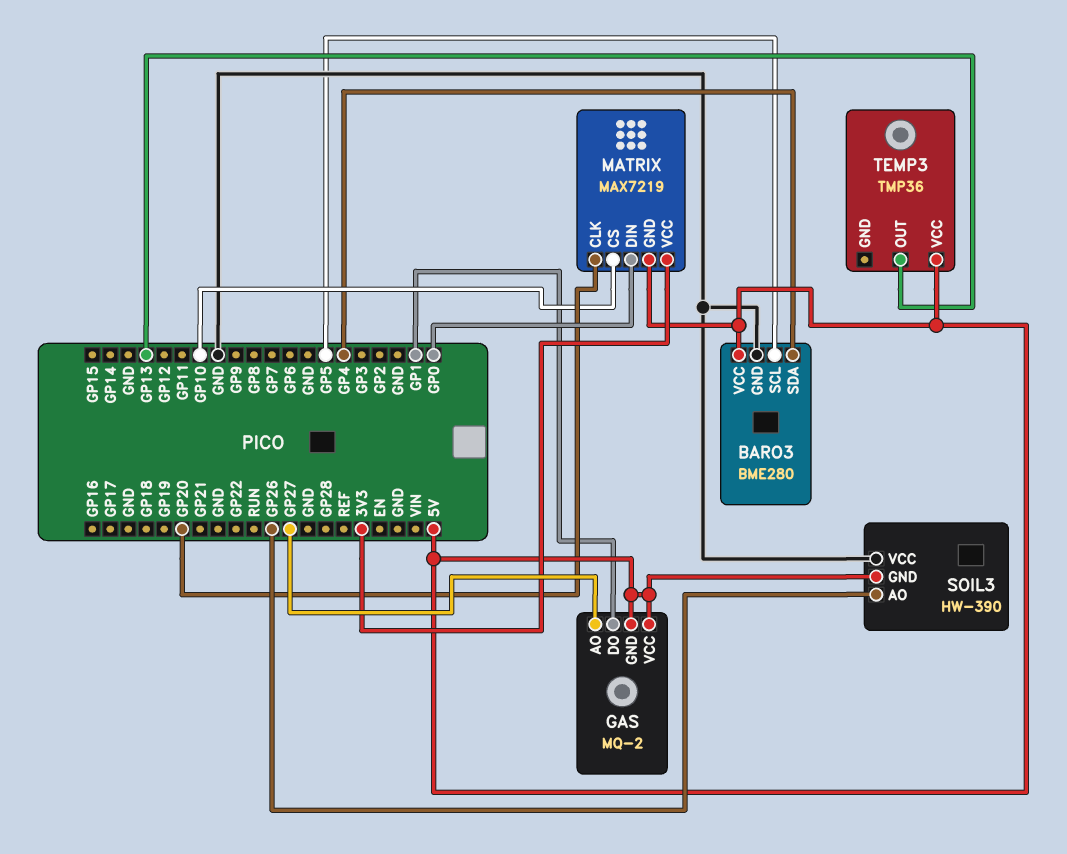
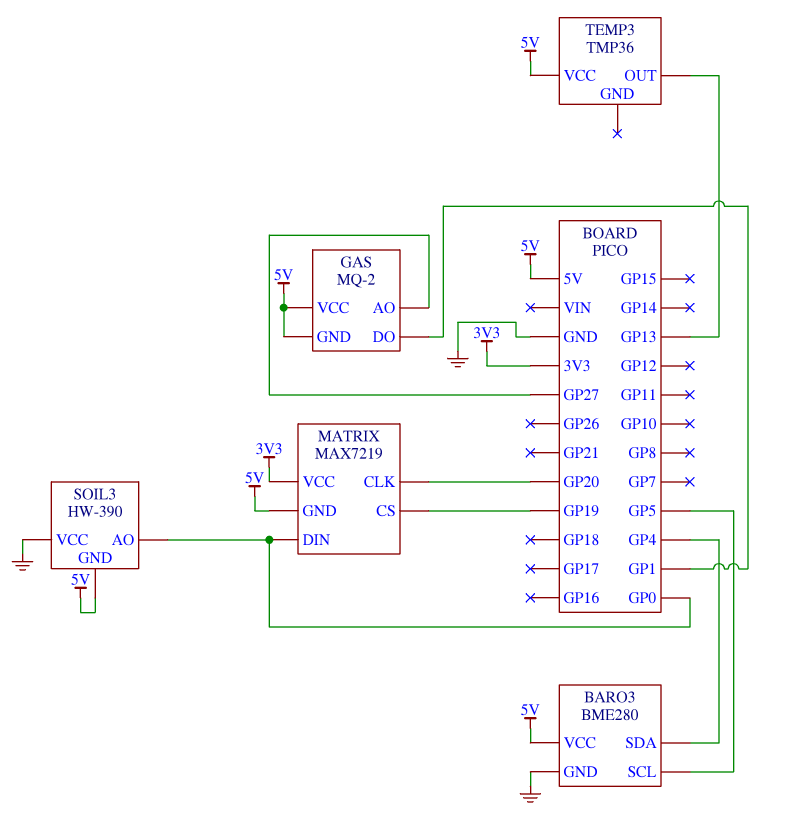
MATRIX pin CS: GP10 -> GP19
SOIL3 pin AO: GP26 -> GP0

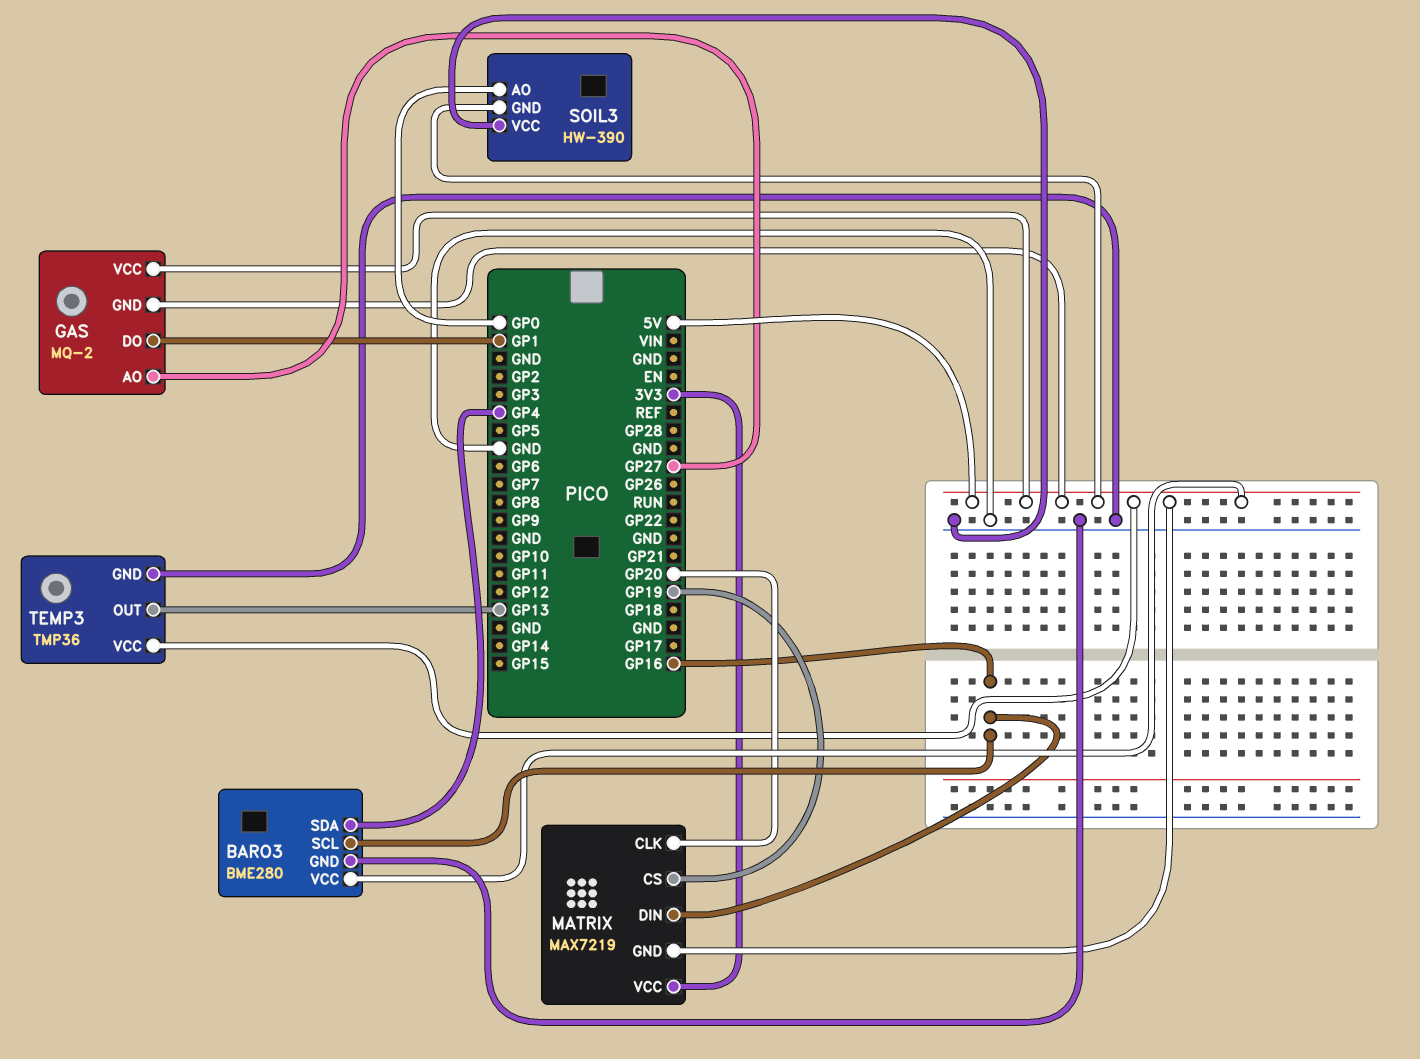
BARO3 pin SCL: GP5 -> GP16
MATRIX pin DIN: GP0 -> GP16
TEMP3 pin GND: none -> GND

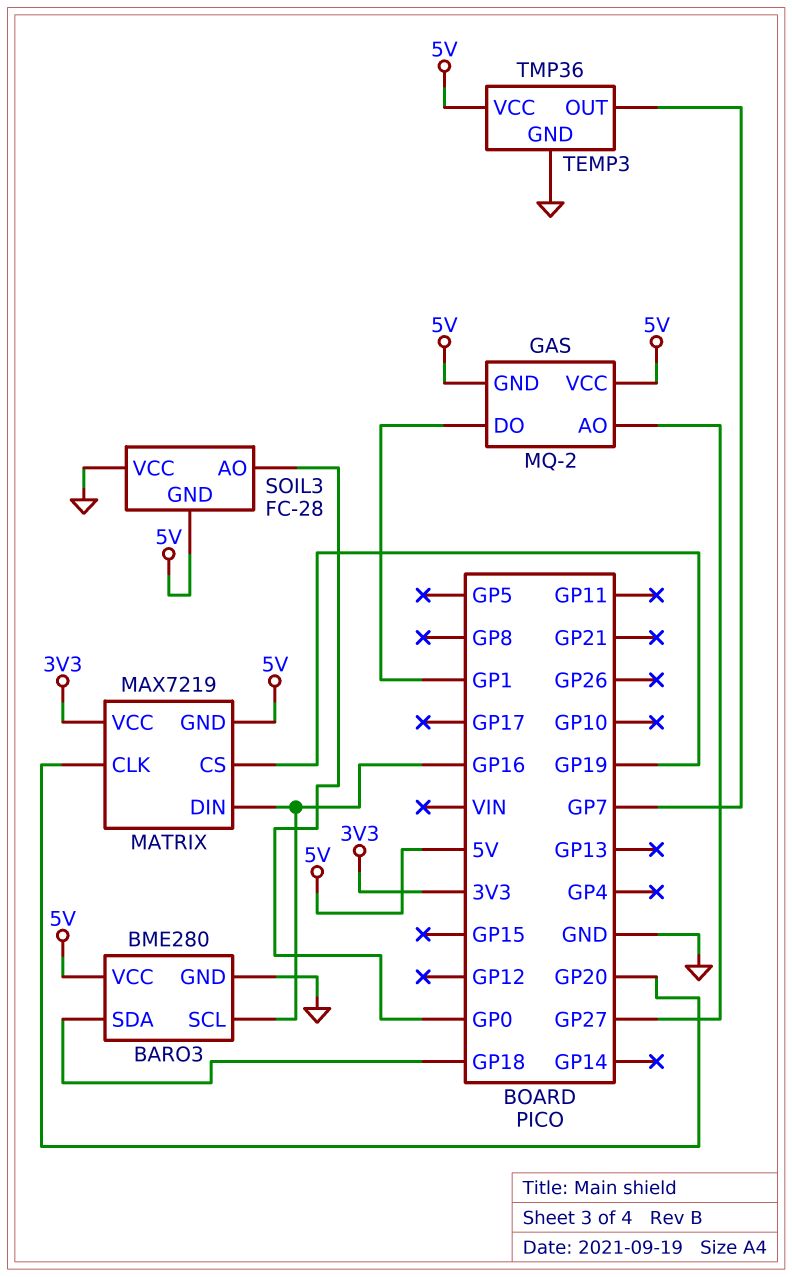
BARO3 pin SDA: GP4 -> GP18
SOIL3: HW-390 -> FC-28
TEMP3 pin OUT: GP13 -> GP7

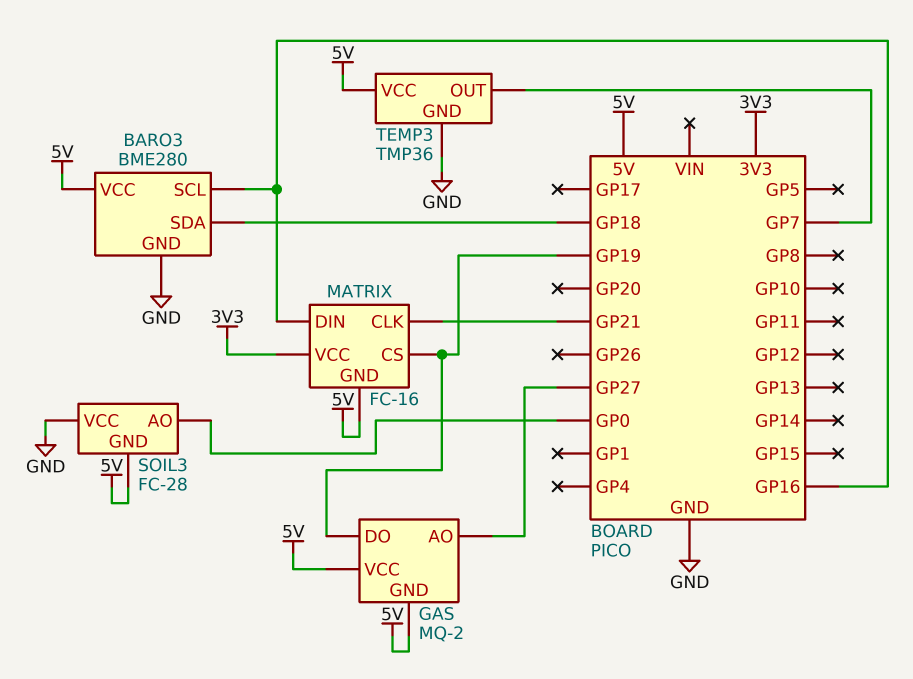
GAS pin DO: GP1 -> GP19
MATRIX: MAX7219 -> FC-16
MATRIX pin CLK: GP20 -> GP21

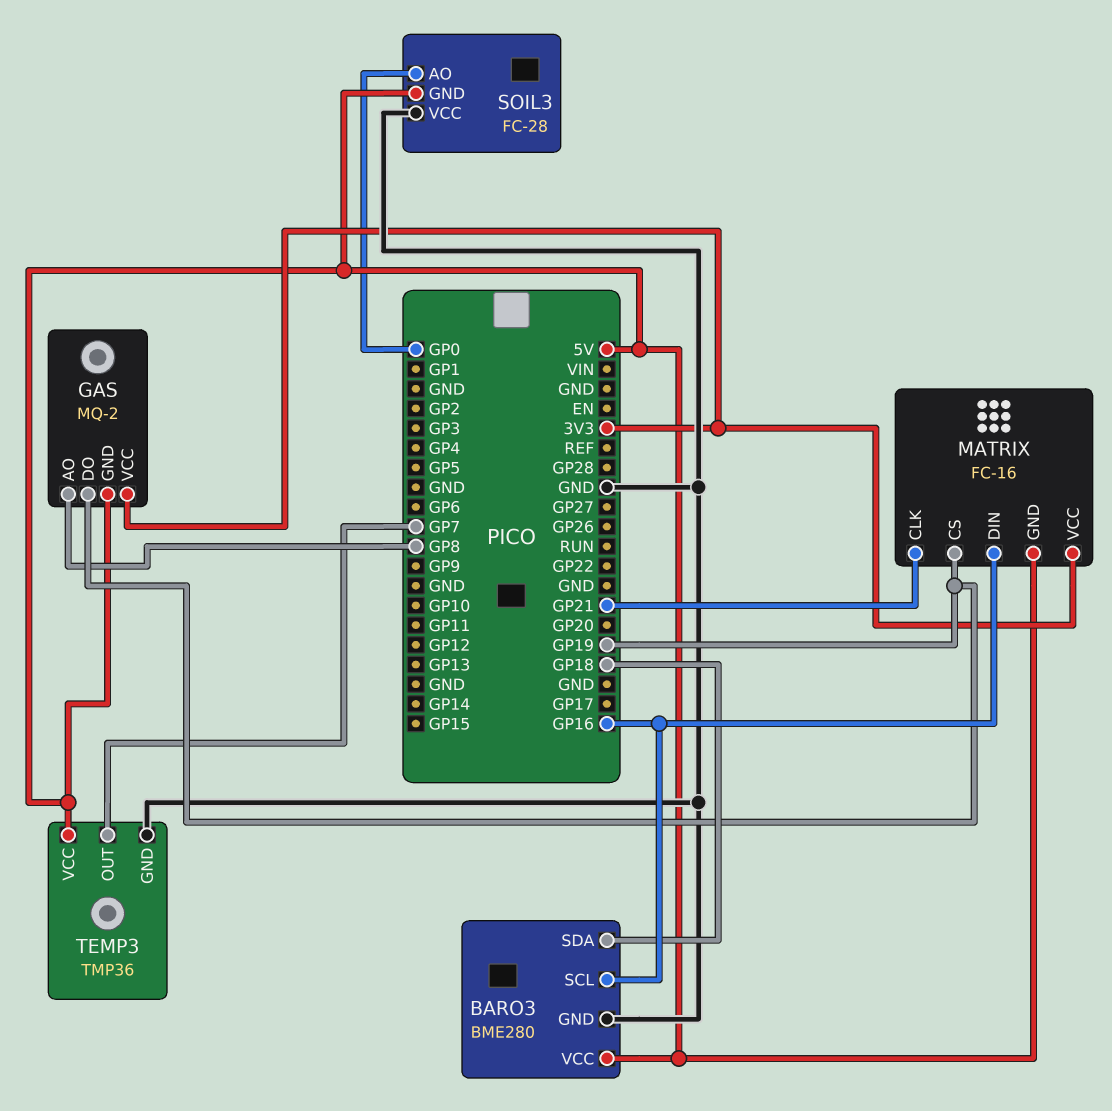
GAS pin AO: GP27 -> GP8
GAS pin VCC: 5V -> 3V3

